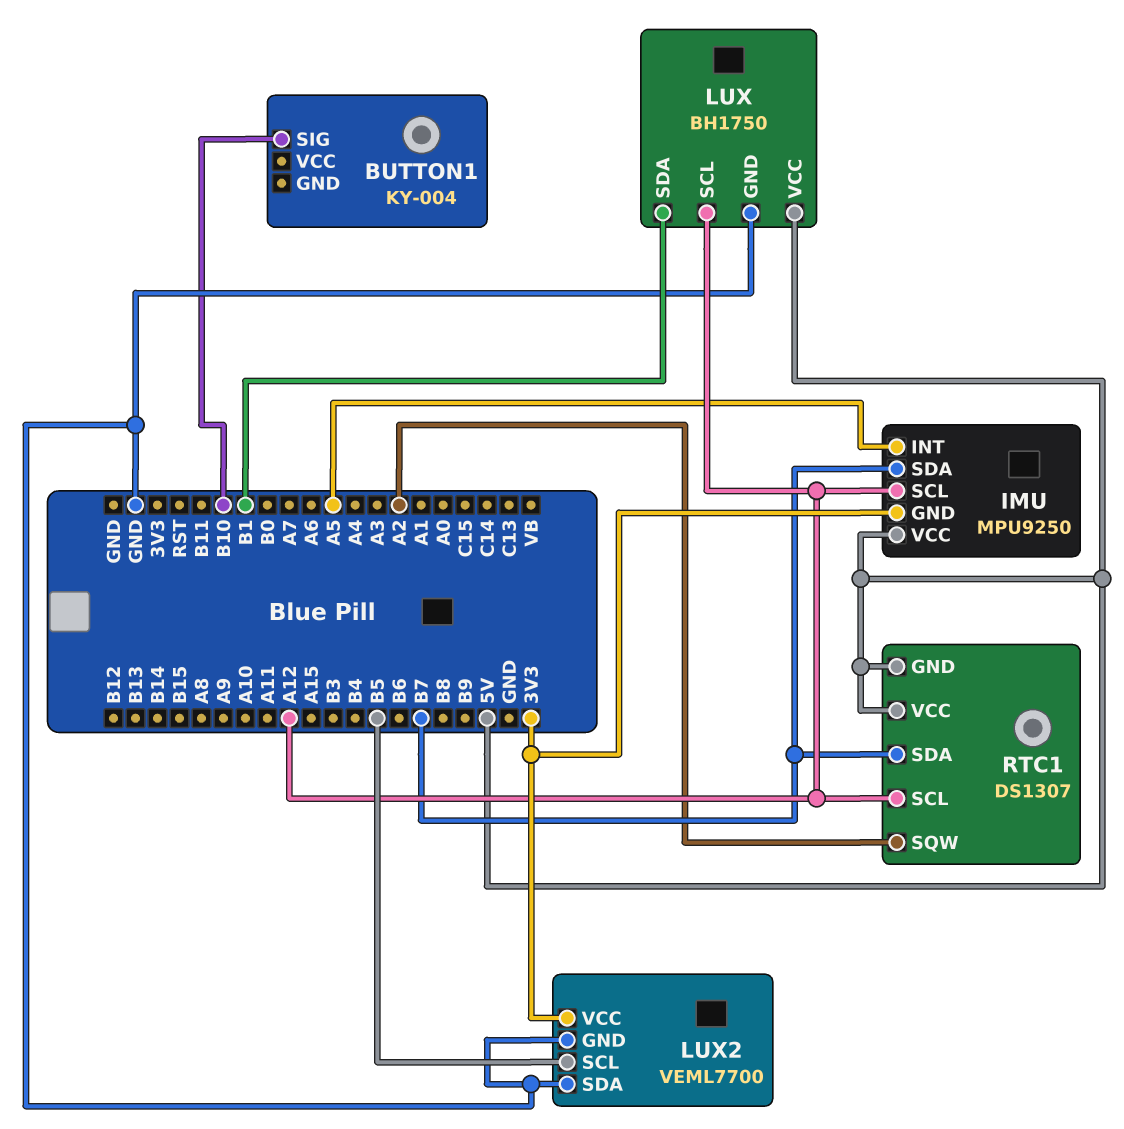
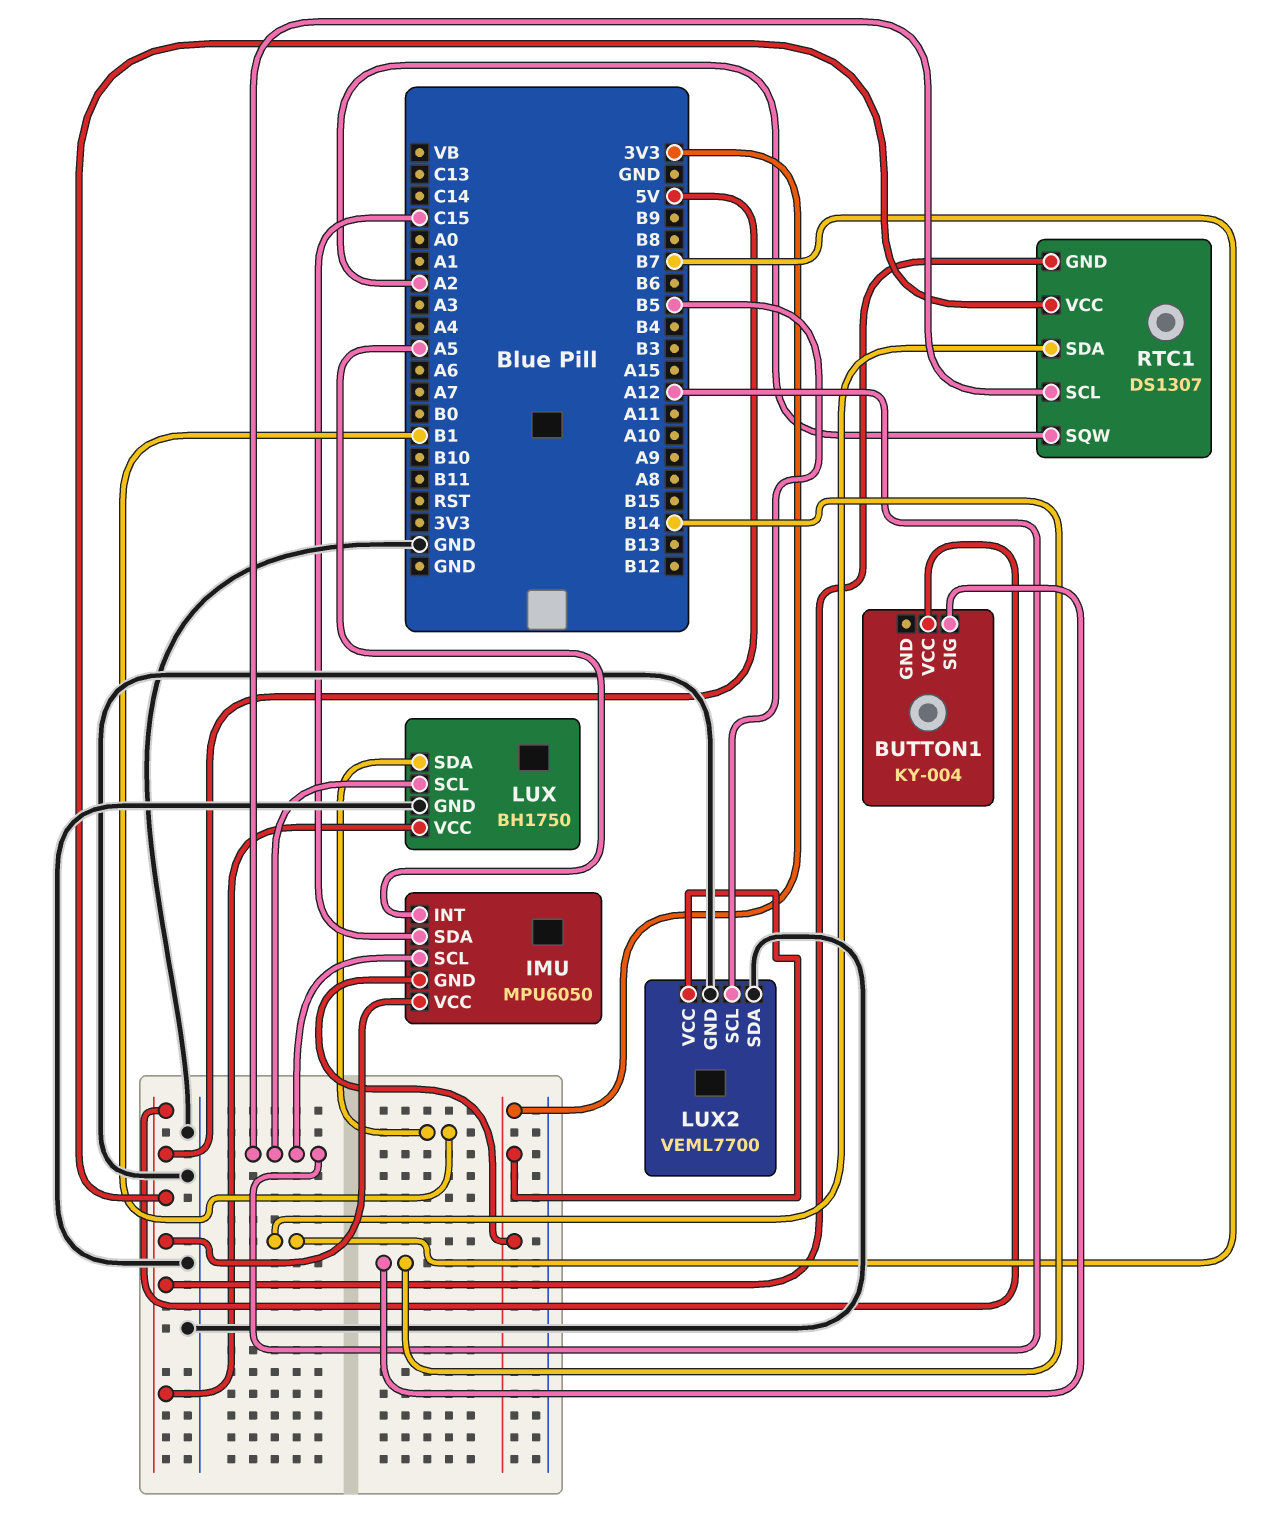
BUTTON1 pin SIG: B10 -> B14
BUTTON1 pin VCC: none -> 5V
IMU: MPU9250 -> MPU6050
IMU pin SDA: B7 -> C15

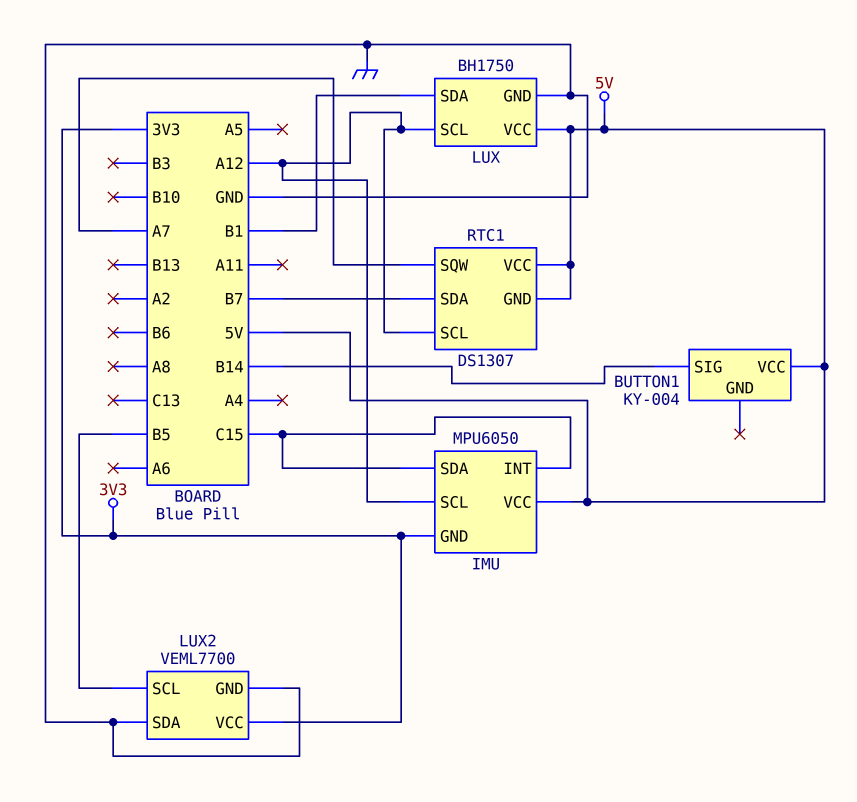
IMU pin INT: A5 -> C15
RTC1 pin SQW: A2 -> A7

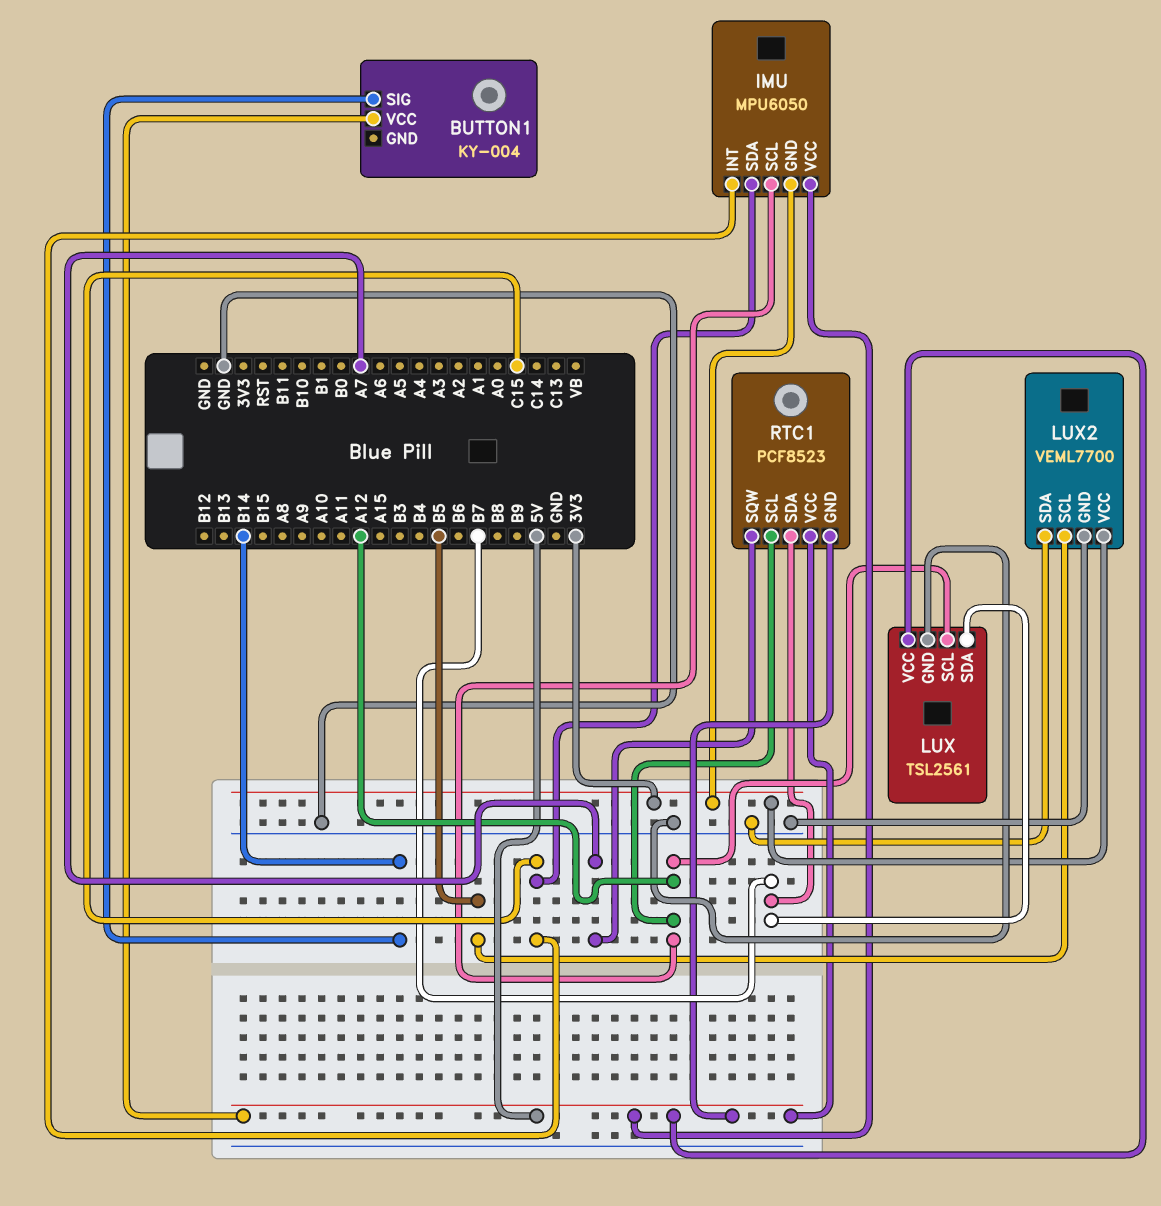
LUX: BH1750 -> TSL2561
LUX pin SDA: B1 -> B7
RTC1: DS1307 -> PCF8523

